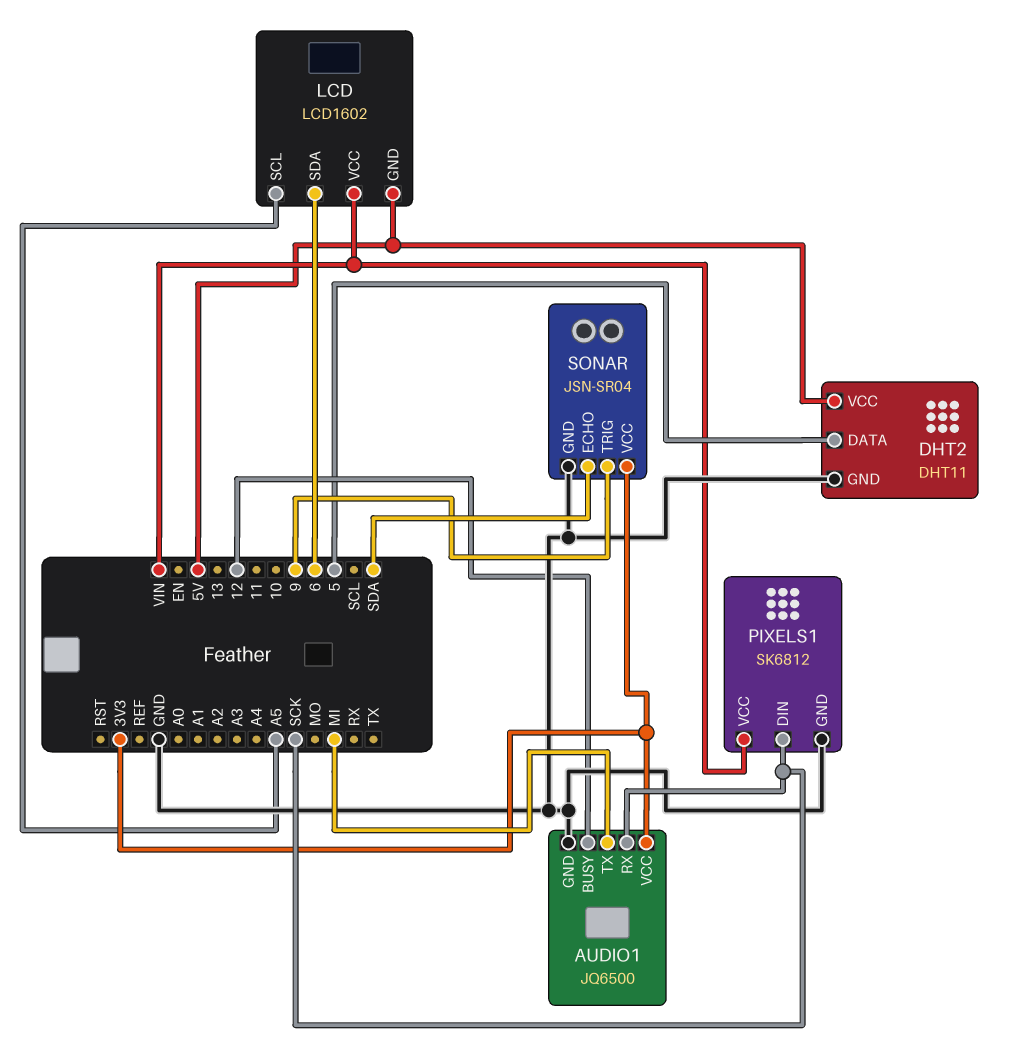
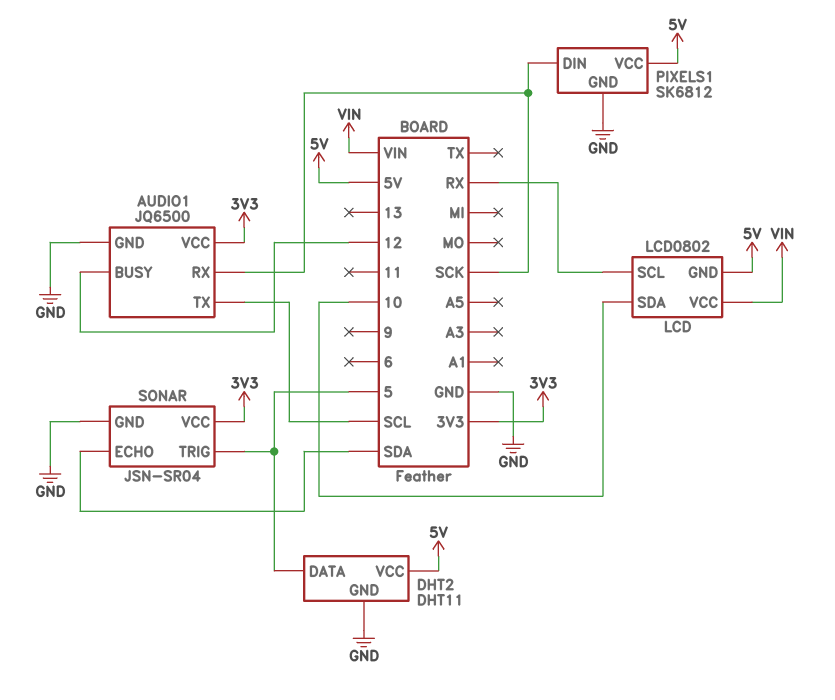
AUDIO1 pin TX: MI -> SCL
LCD: LCD1602 -> LCD0802
LCD pin SCL: A5 -> RX
LCD pin SDA: 6 -> 10
PIXELS1 pin VCC: VIN -> 5V
SONAR pin TRIG: 9 -> 5

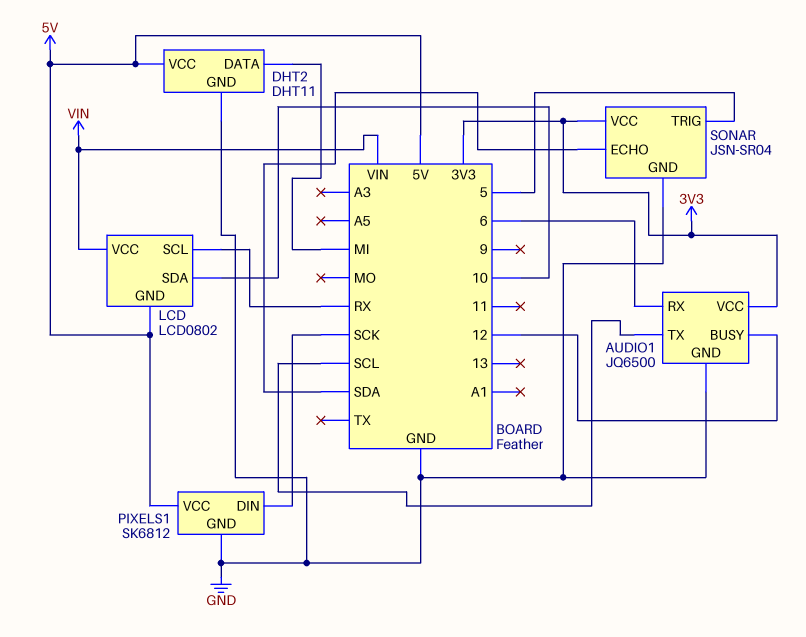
AUDIO1 pin RX: SCK -> 6
DHT2 pin DATA: 5 -> MI

